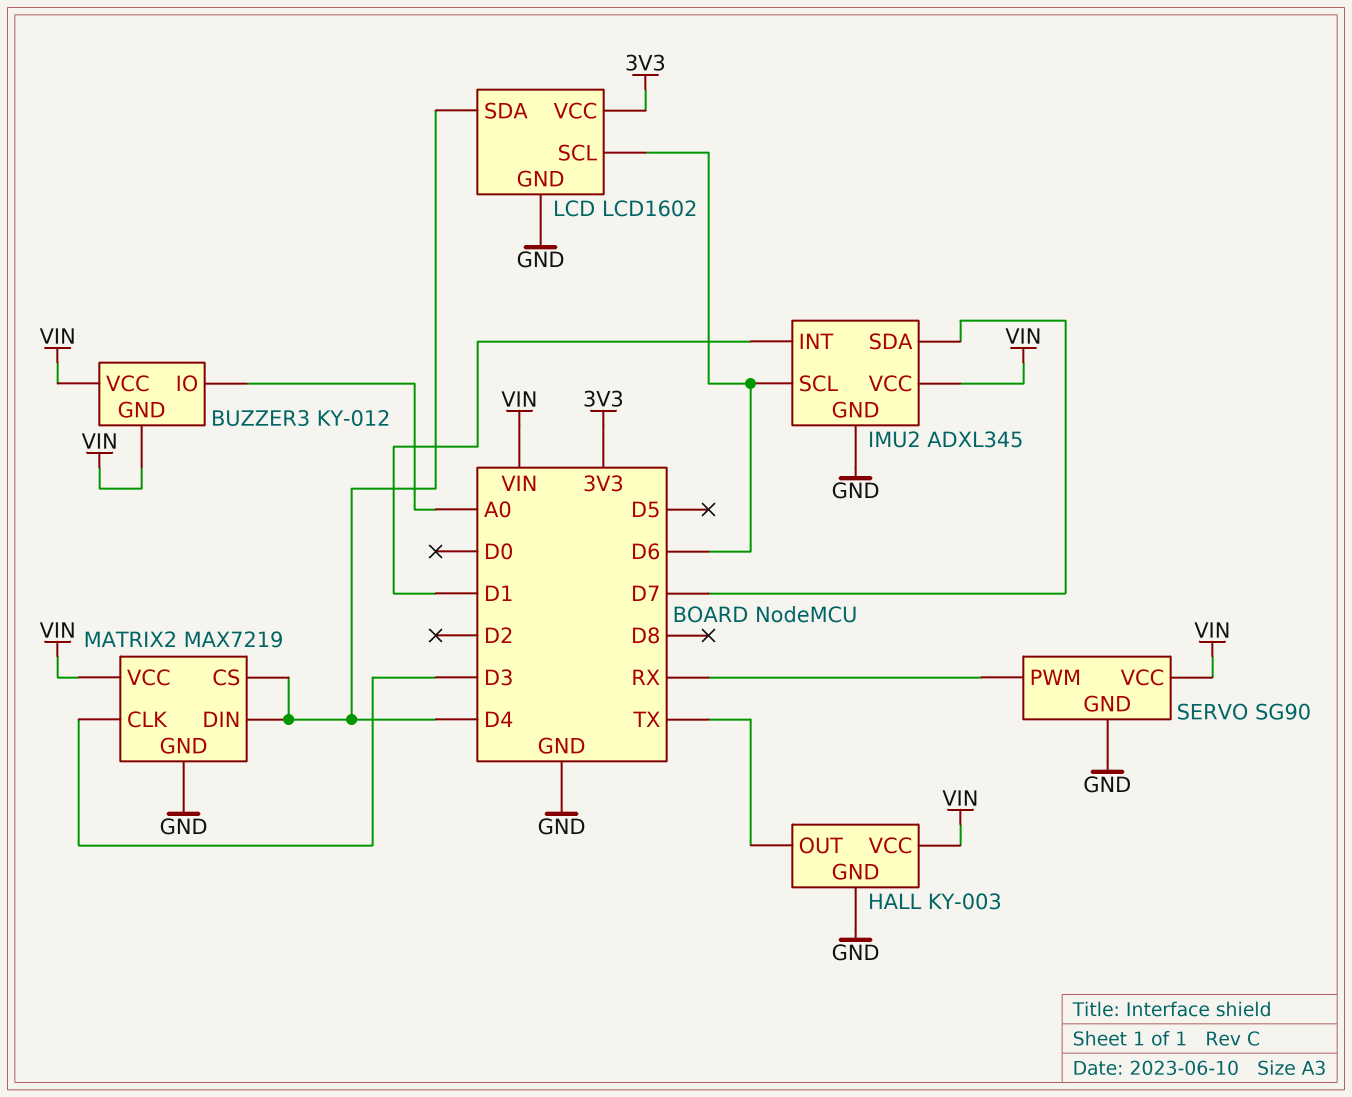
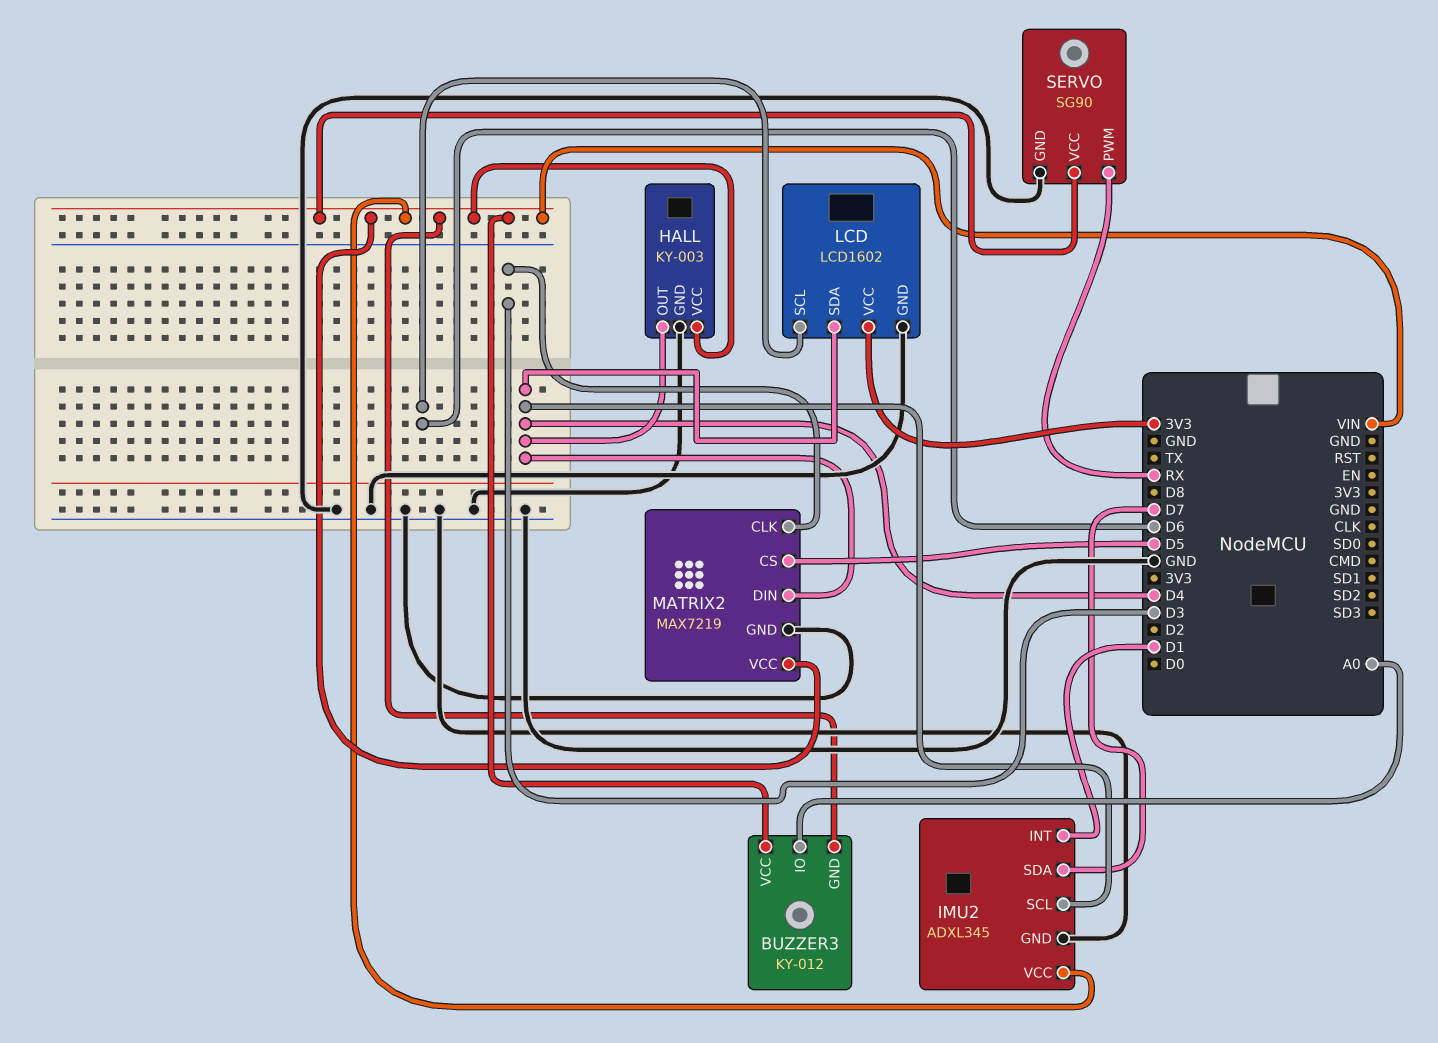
HALL pin OUT: TX -> D4
IMU2 pin SCL: D6 -> D4
MATRIX2 pin CS: D4 -> D5

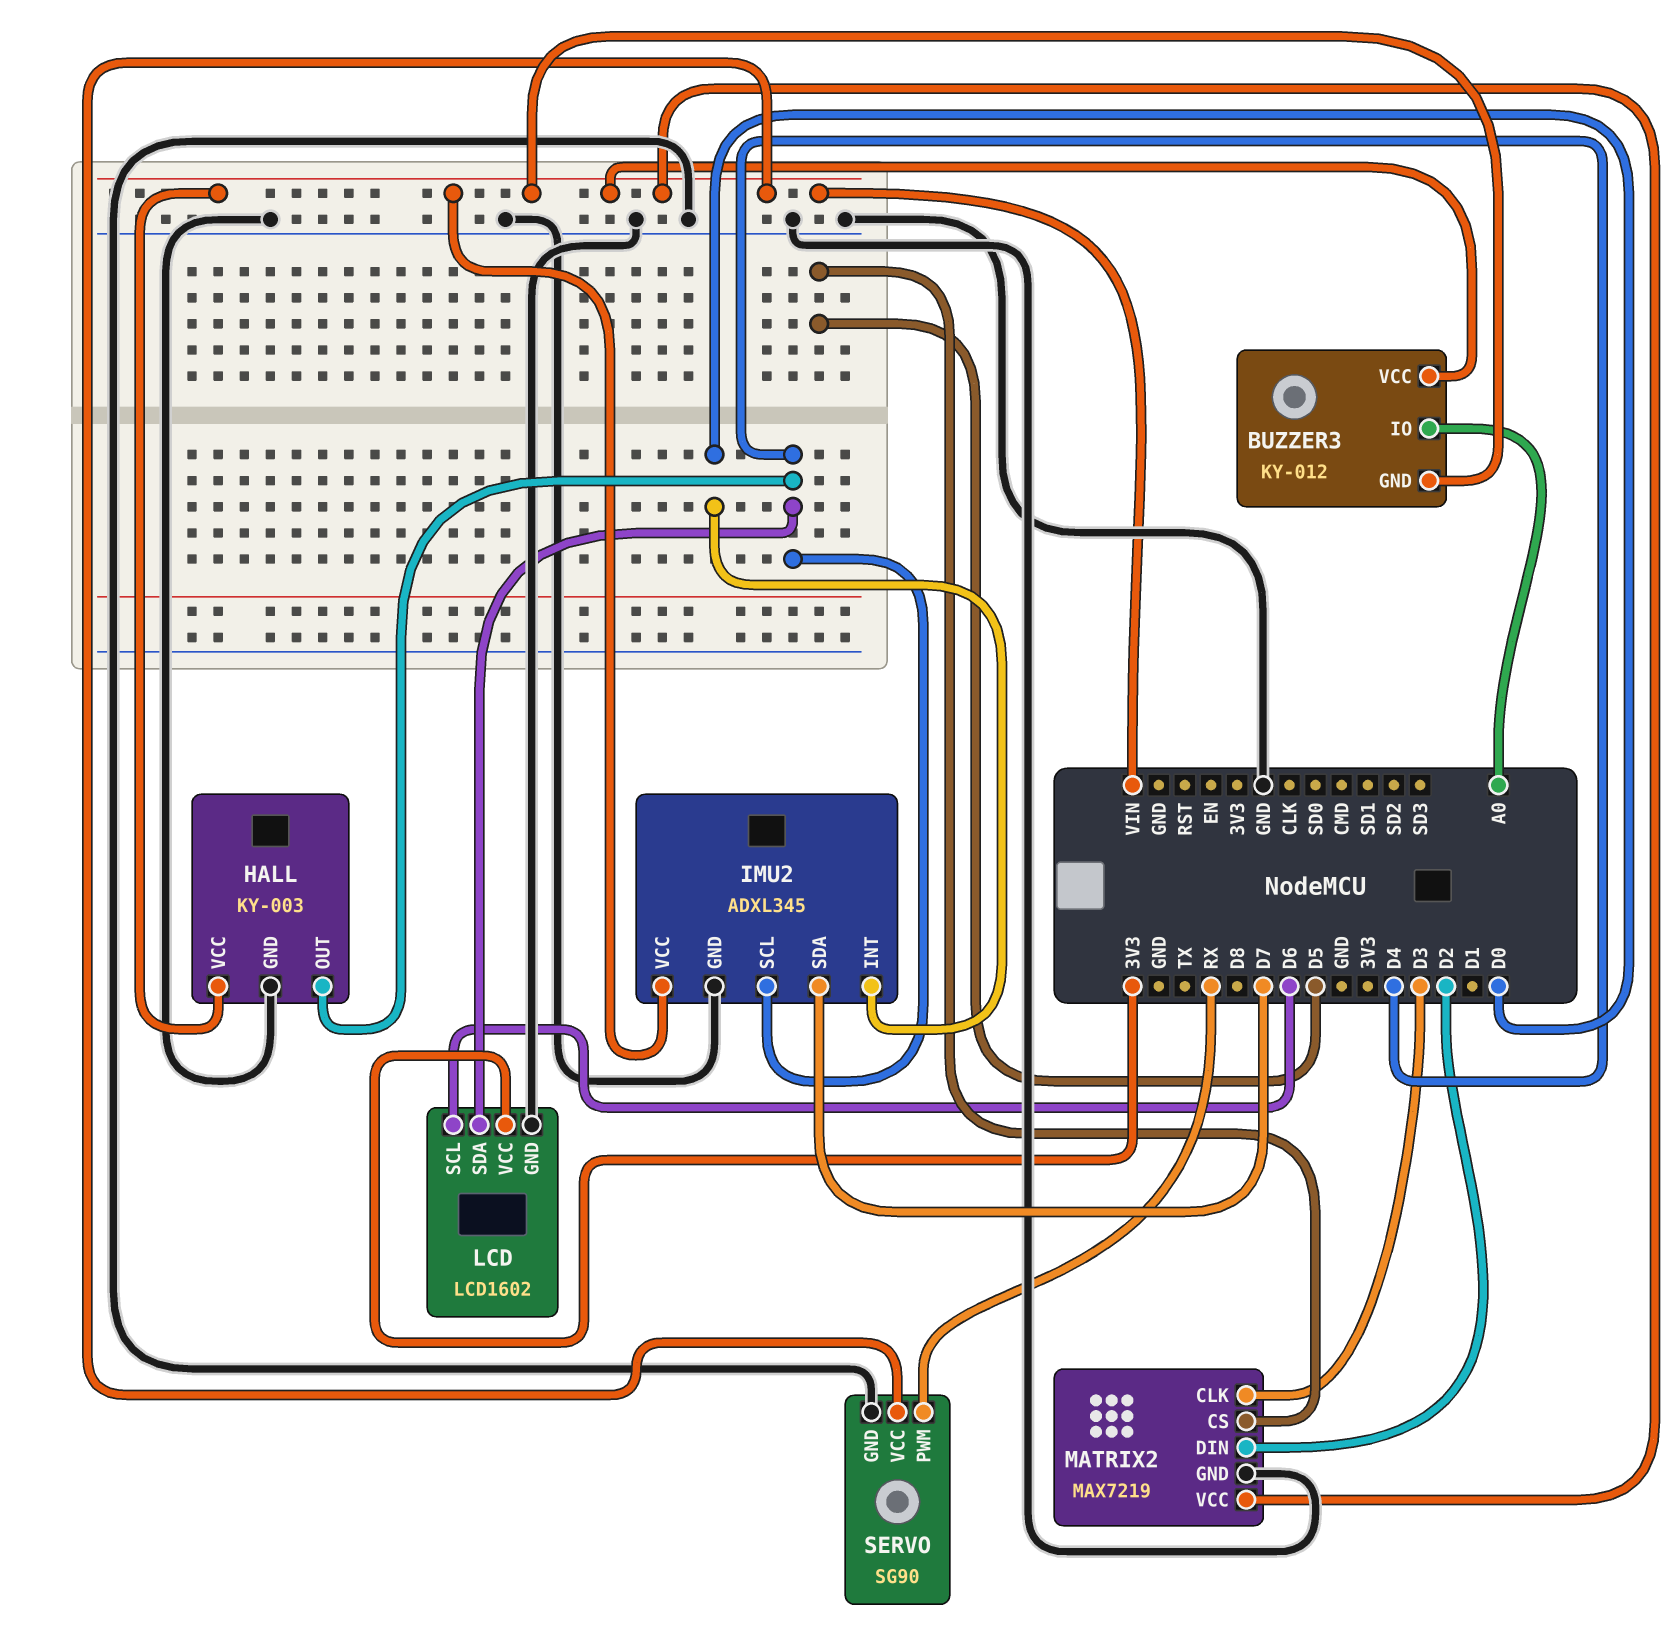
IMU2 pin INT: D1 -> D0
MATRIX2 pin DIN: D4 -> D2

